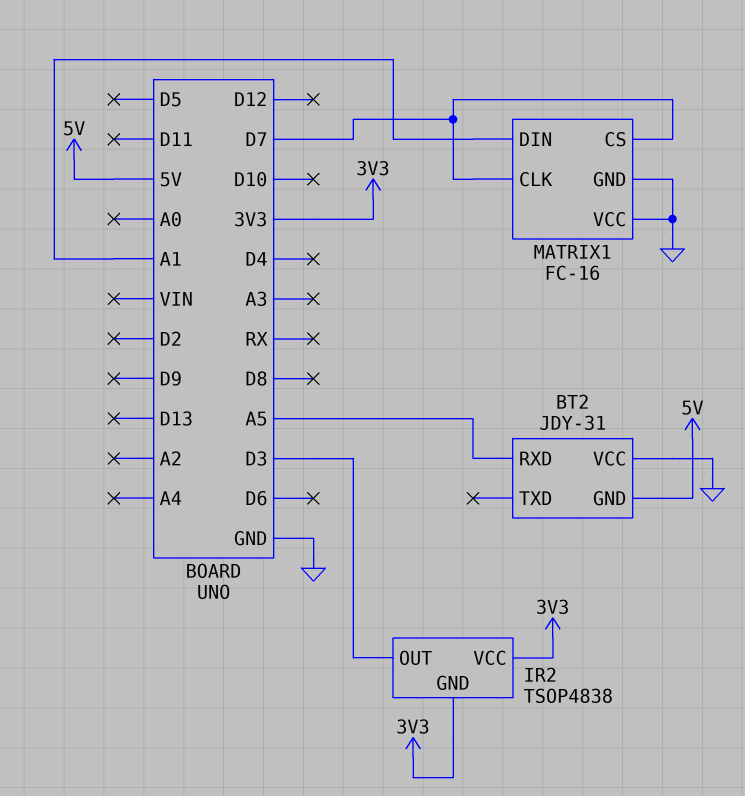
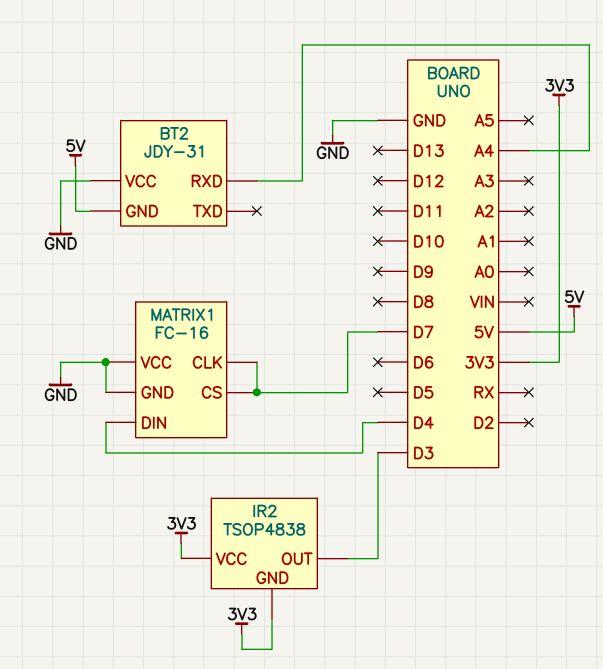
BT2 pin RXD: A5 -> A4
MATRIX1 pin DIN: A1 -> D4

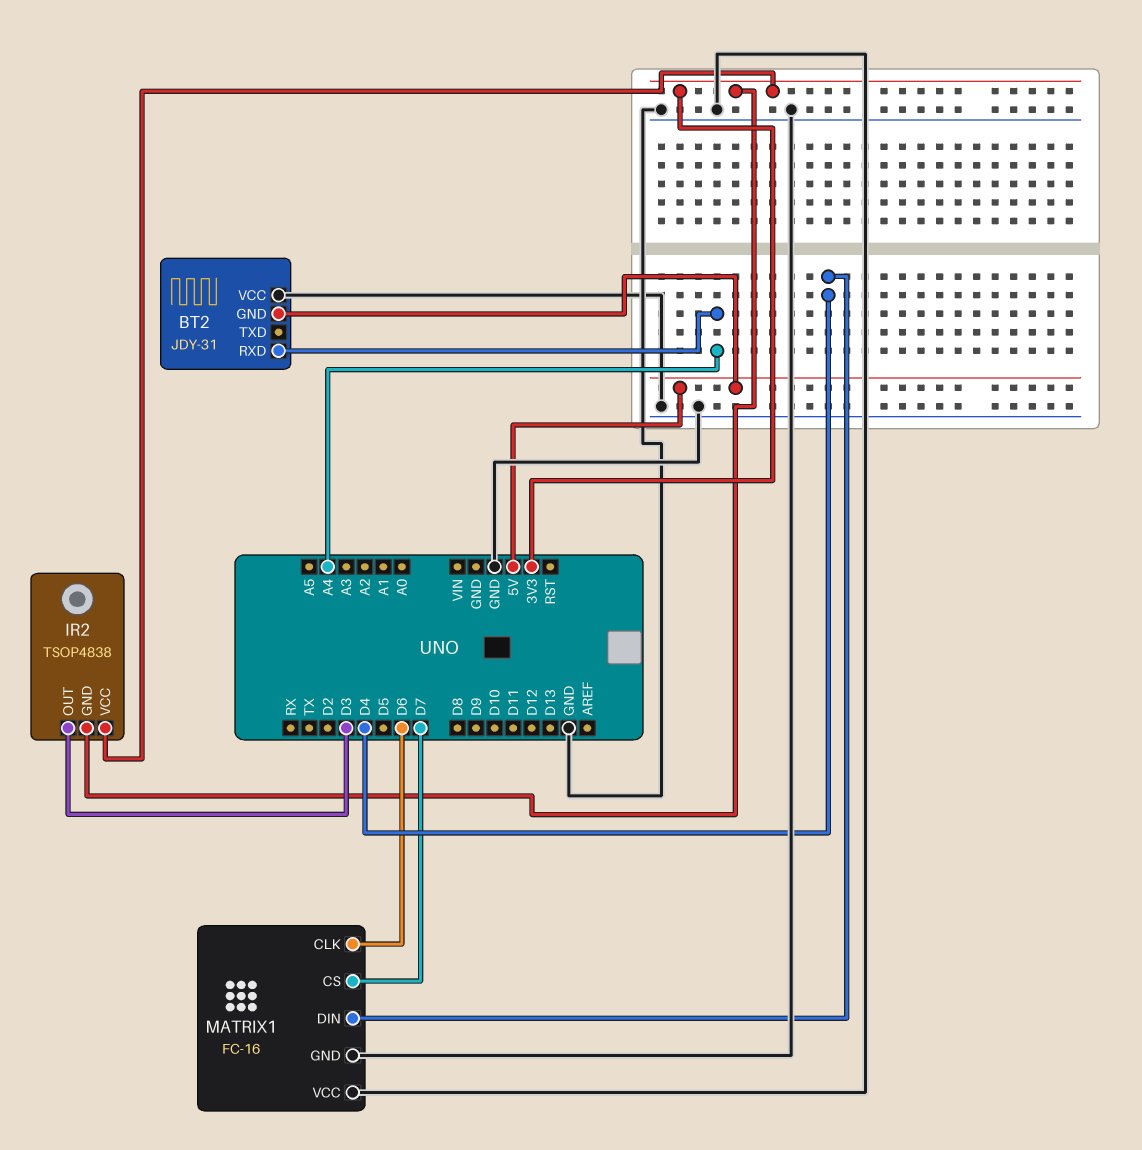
MATRIX1 pin CLK: D7 -> D6

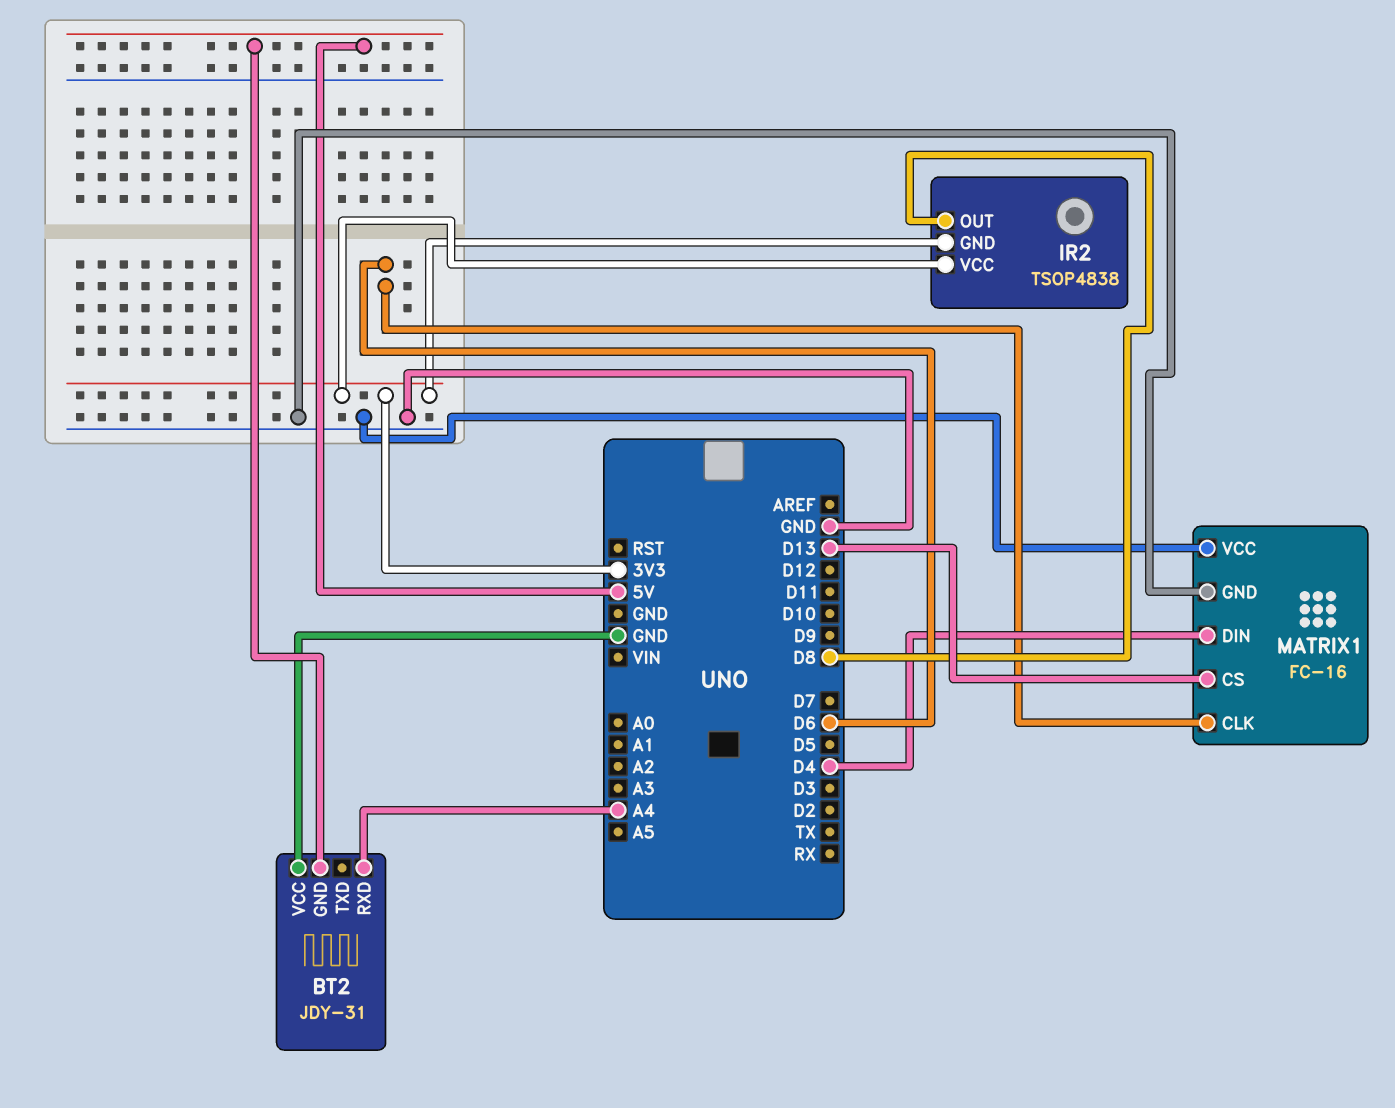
IR2 pin OUT: D3 -> D8
MATRIX1 pin CS: D7 -> D13

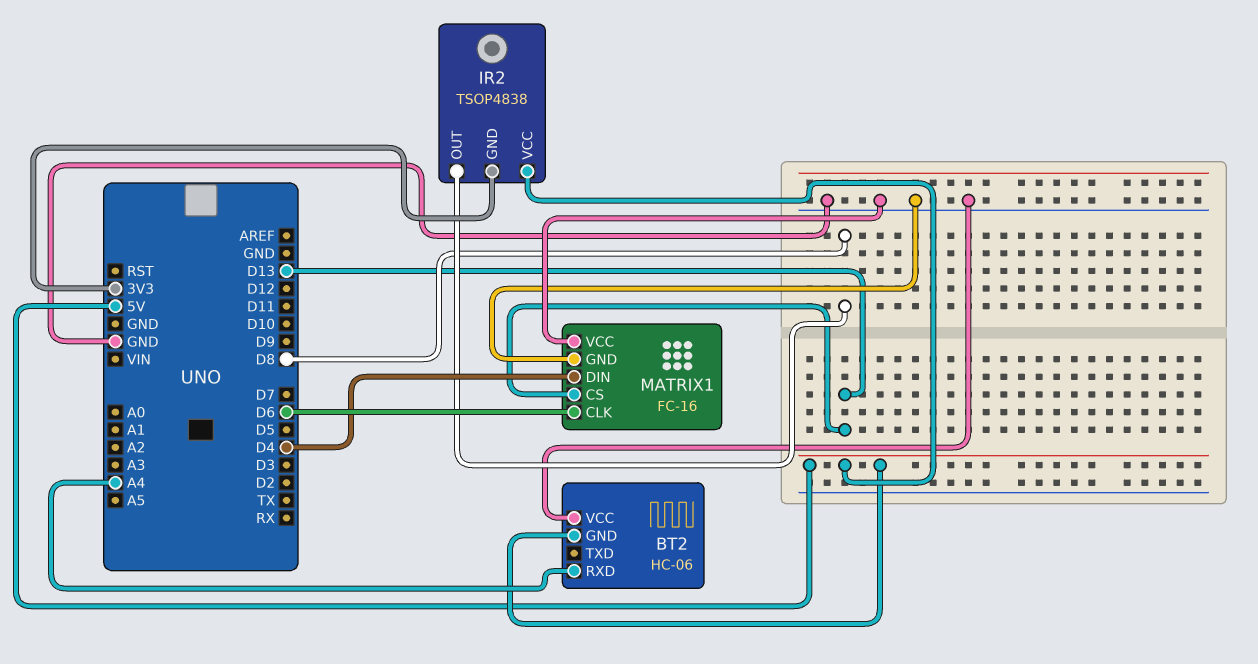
BT2: JDY-31 -> HC-06
IR2 pin VCC: 3V3 -> 5V

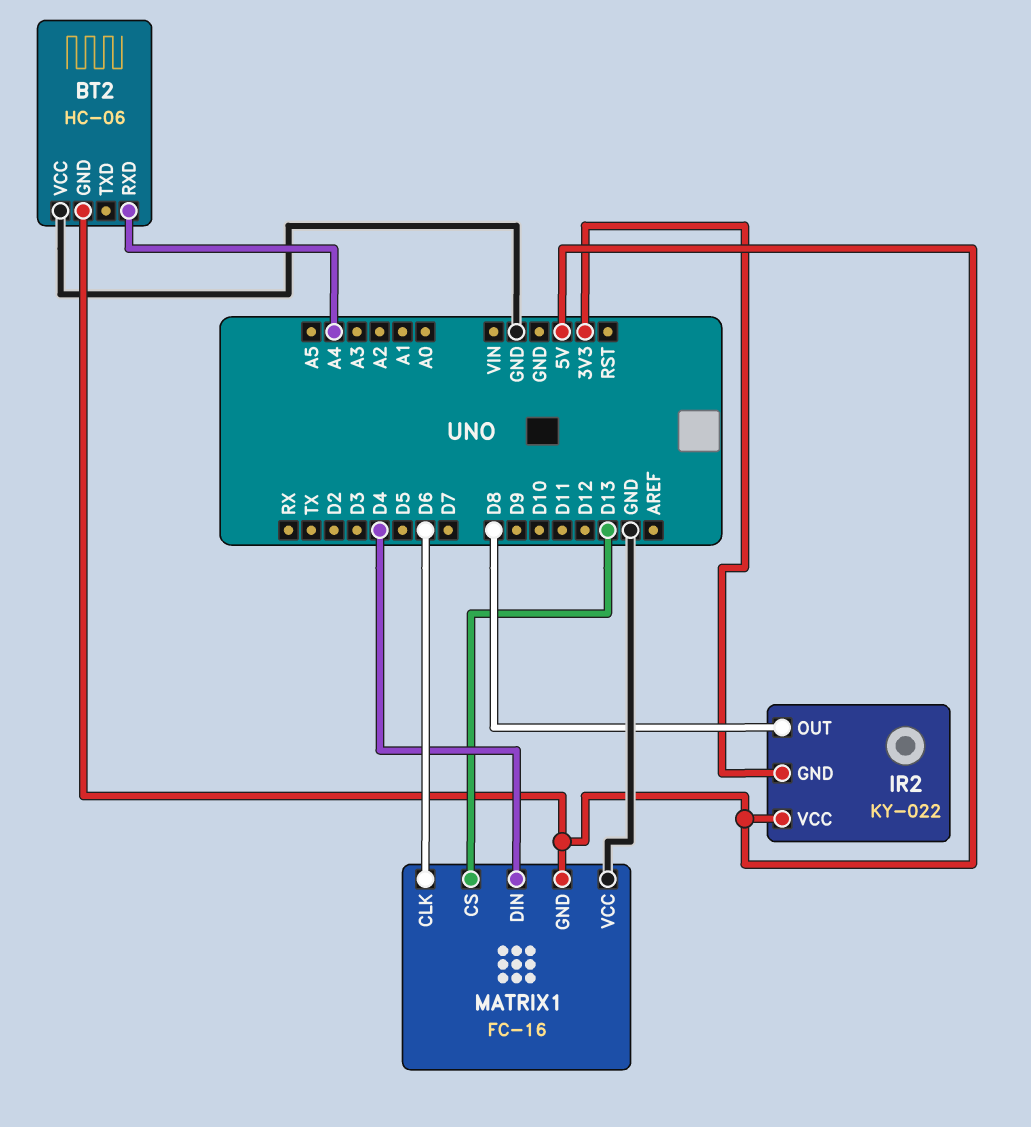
IR2: TSOP4838 -> KY-022
MATRIX1 pin GND: GND -> 5V

